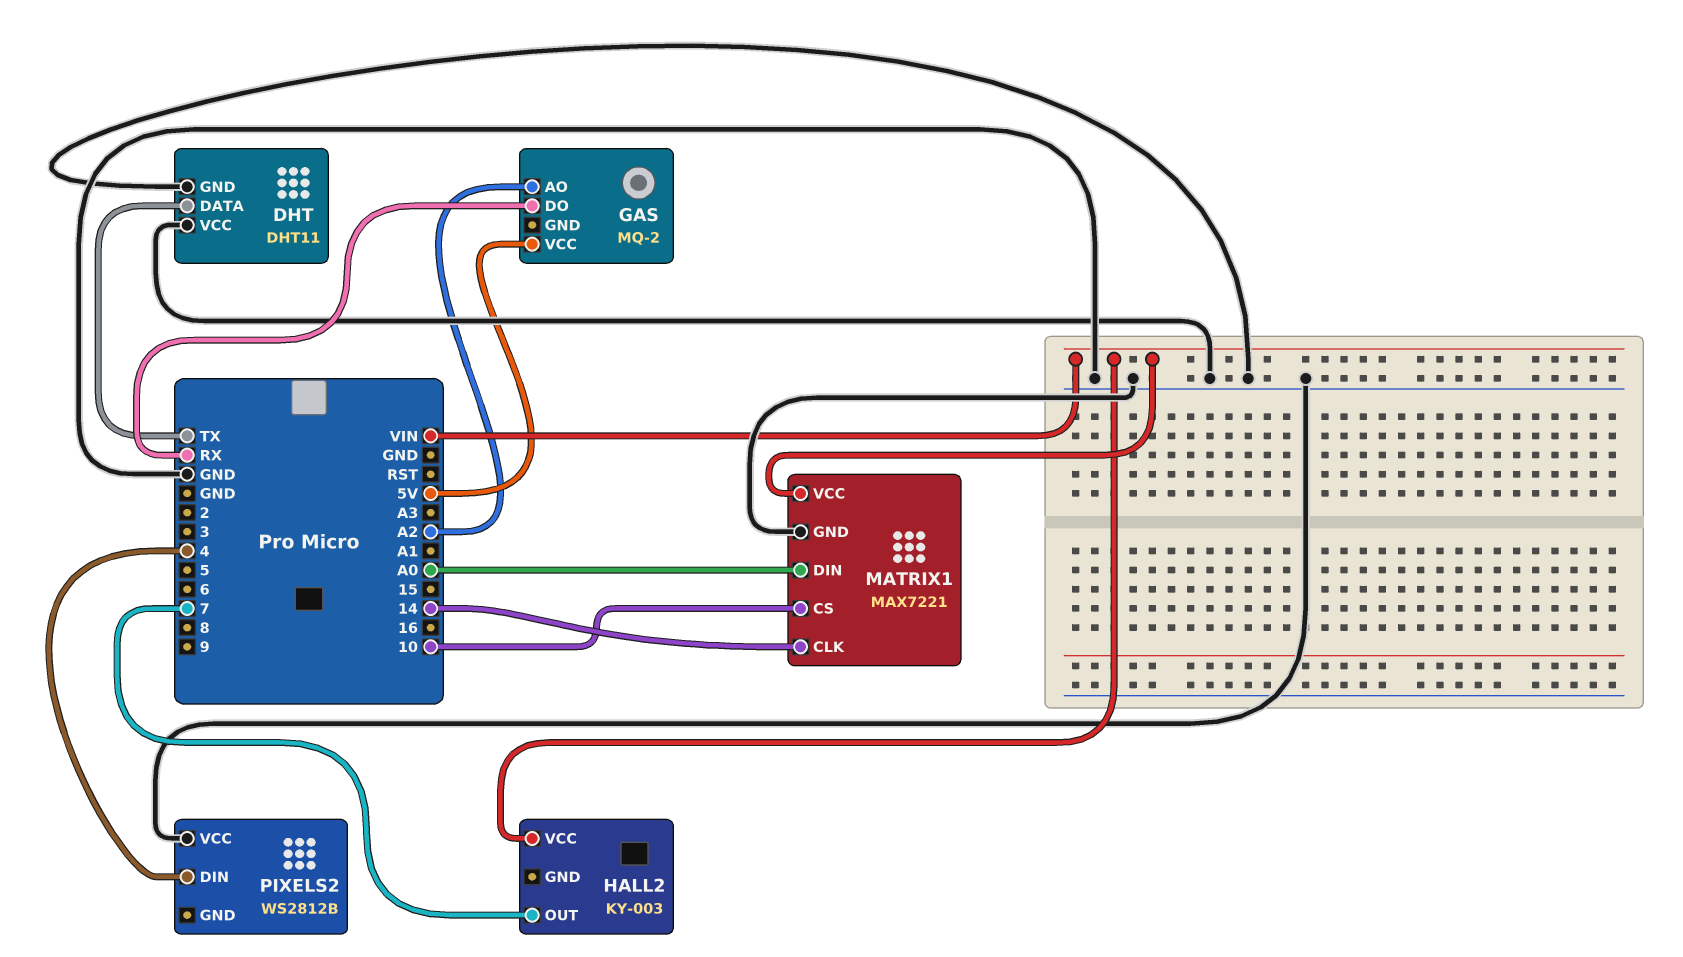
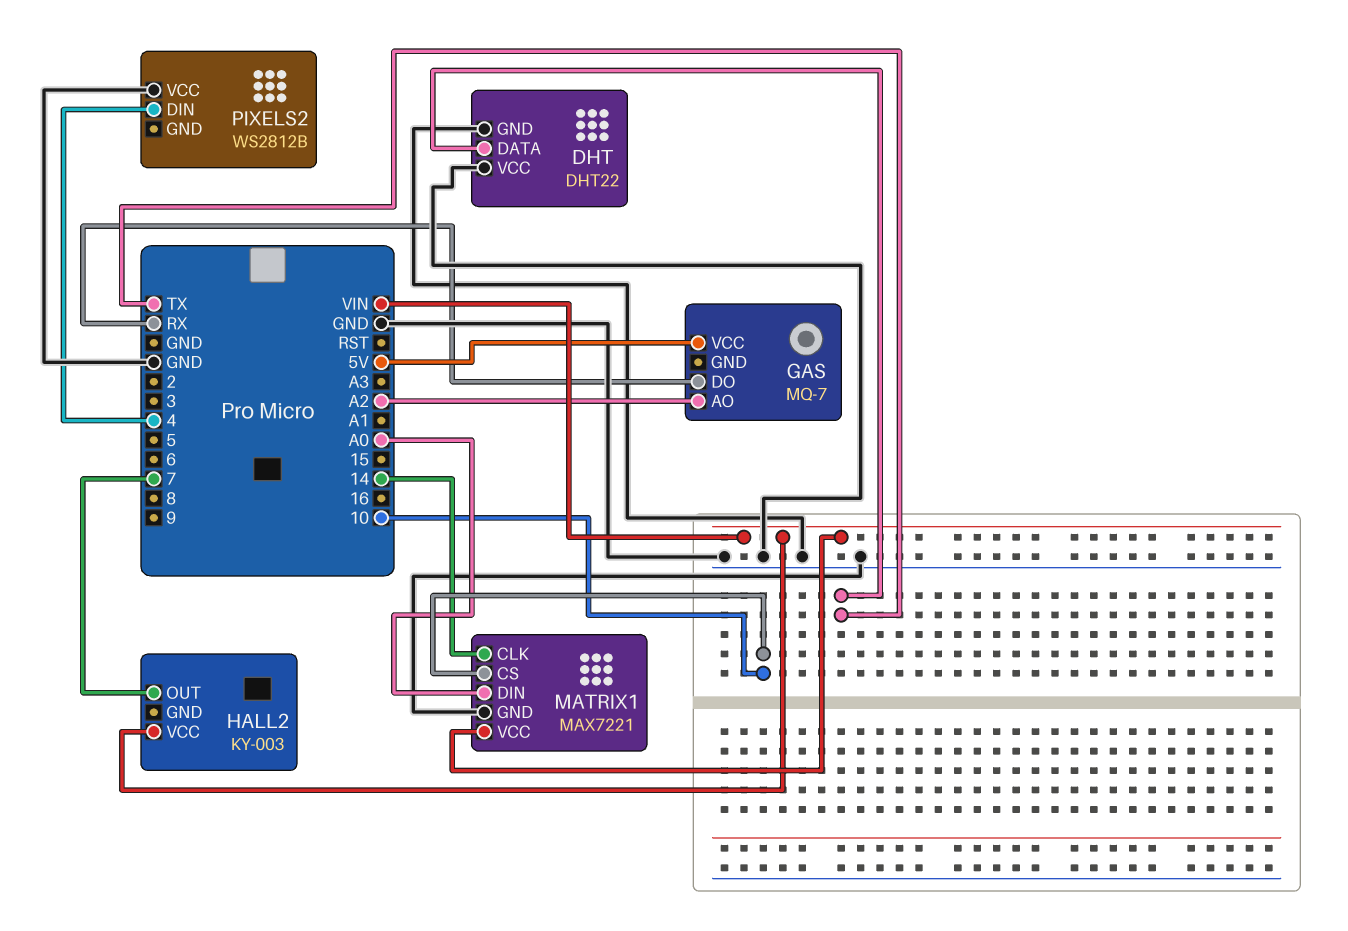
DHT: DHT11 -> DHT22
GAS: MQ-2 -> MQ-7

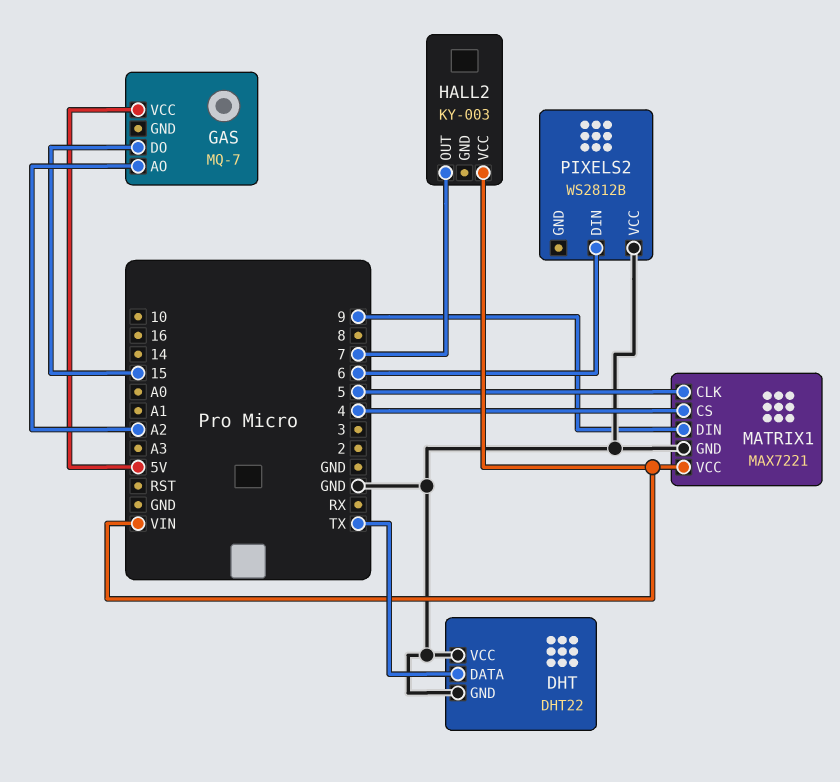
GAS pin DO: RX -> 15
MATRIX1 pin CLK: 14 -> 5
MATRIX1 pin CS: 10 -> 4
MATRIX1 pin DIN: A0 -> 9
PIXELS2 pin DIN: 4 -> 6

